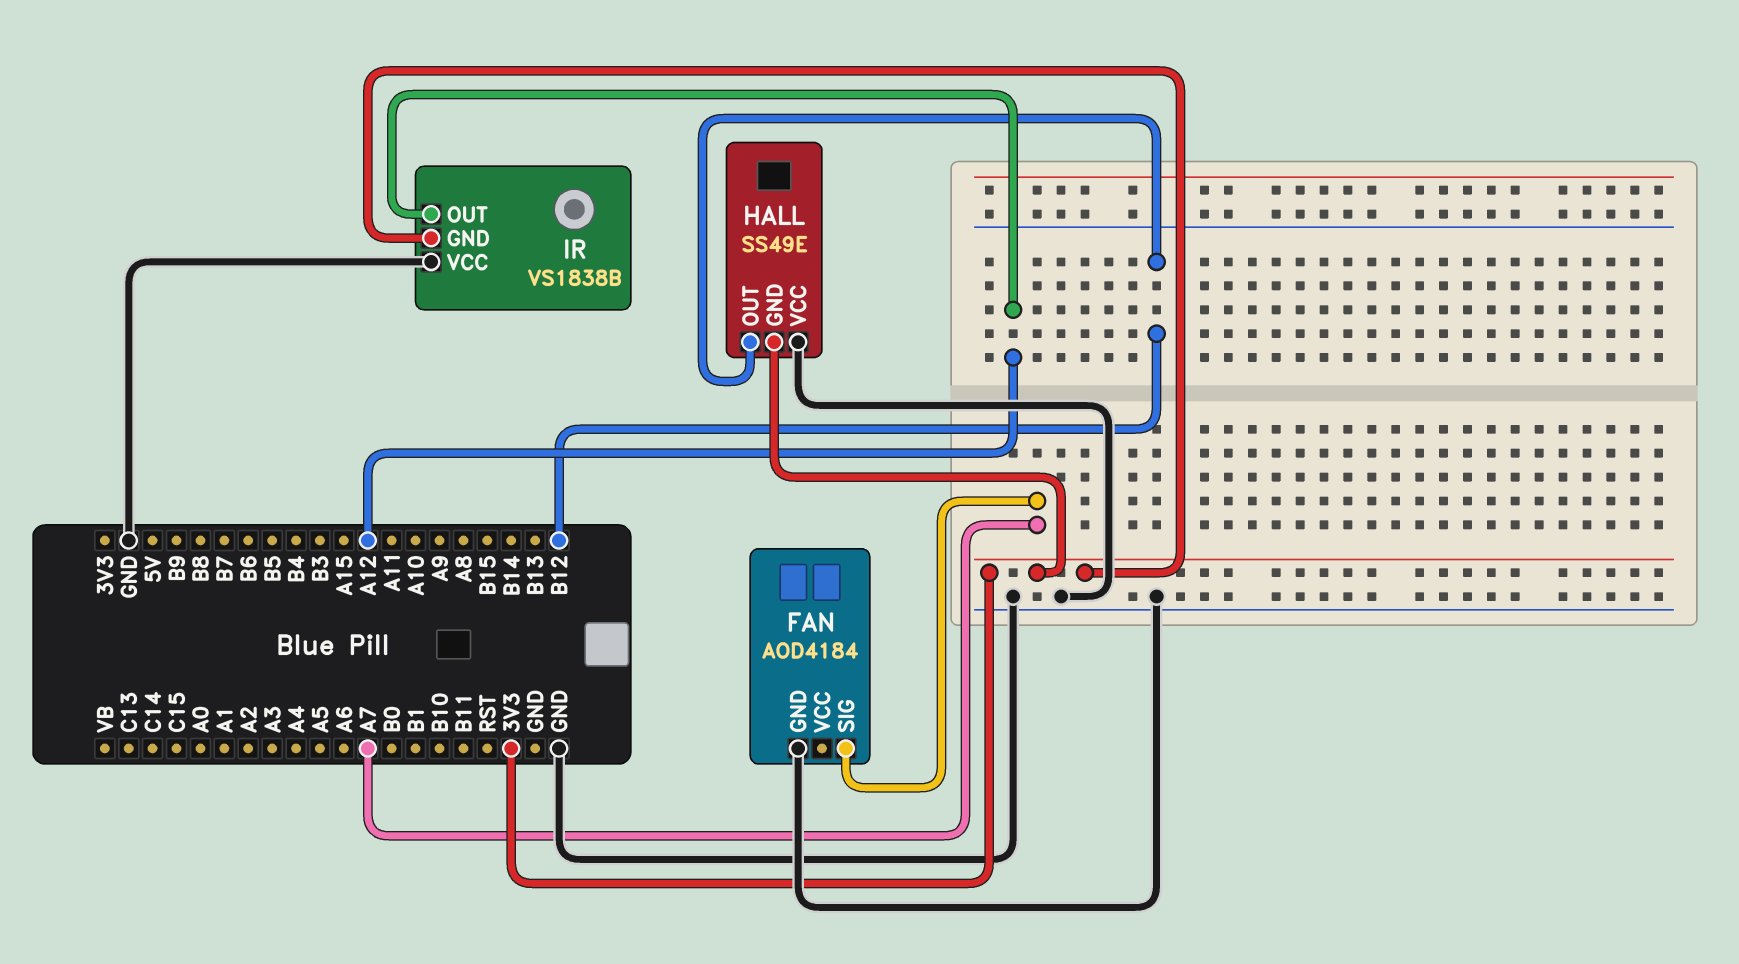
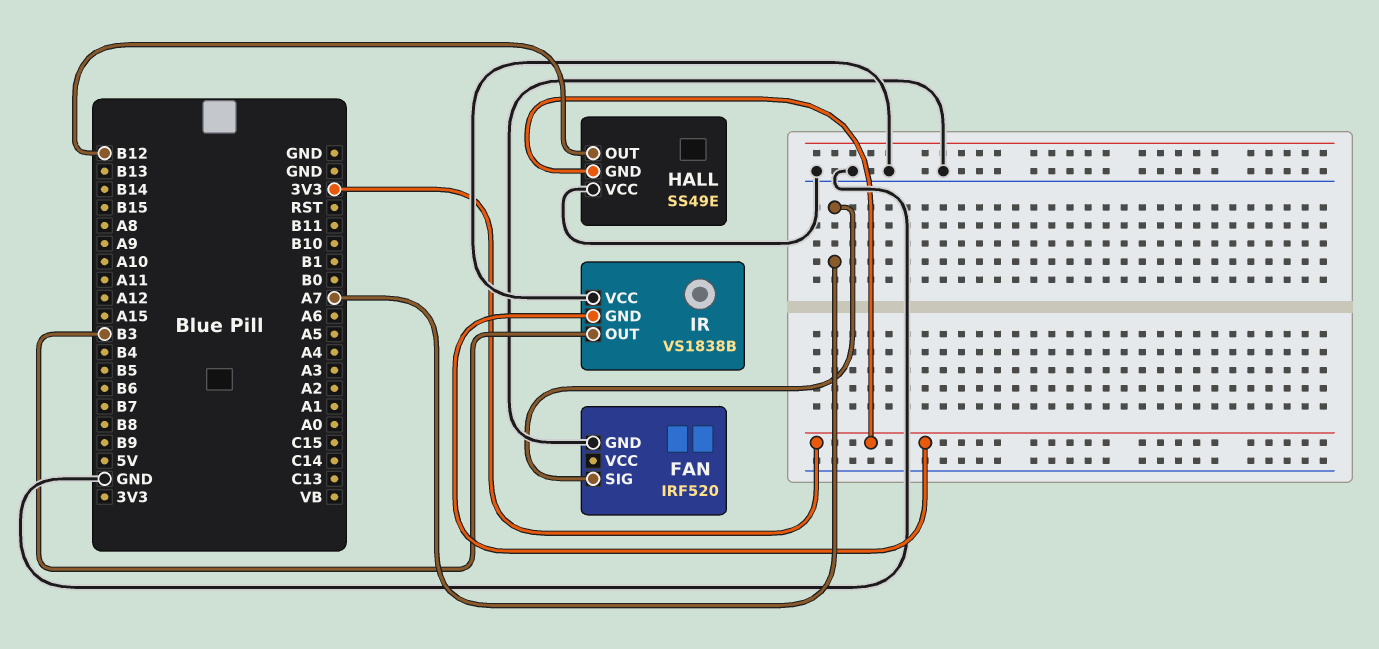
FAN: AOD4184 -> IRF520
IR pin OUT: A12 -> B3

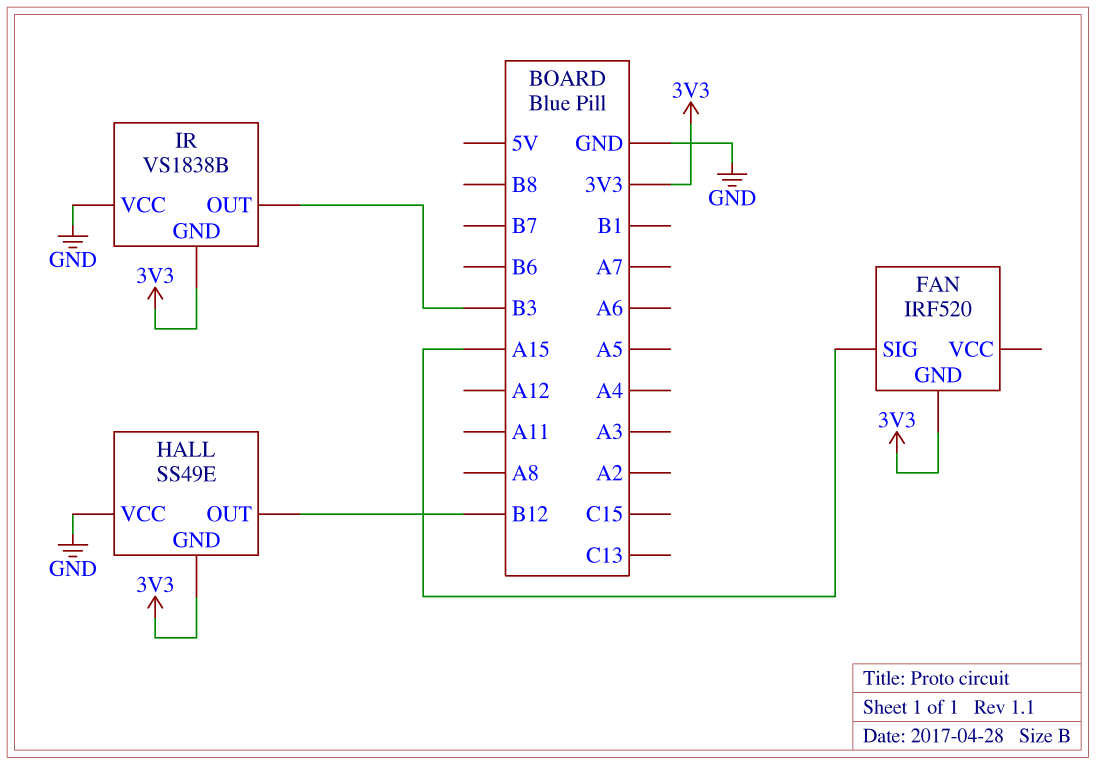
FAN pin GND: GND -> 3V3
FAN pin SIG: A7 -> A15

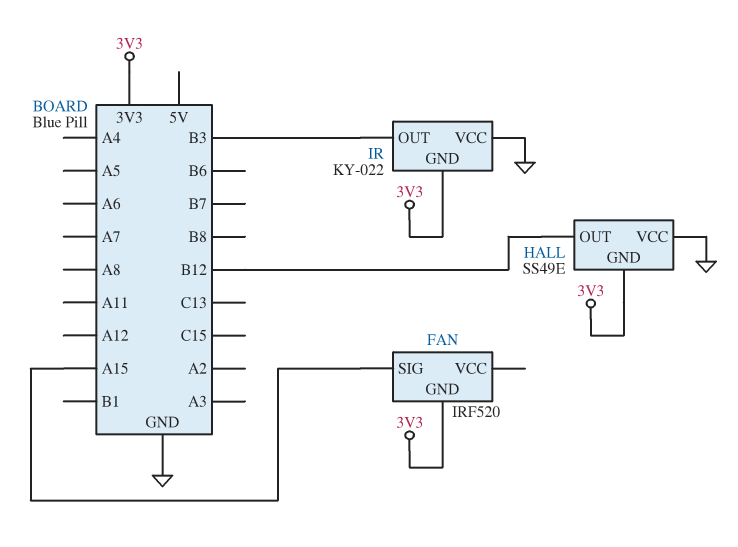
IR: VS1838B -> KY-022

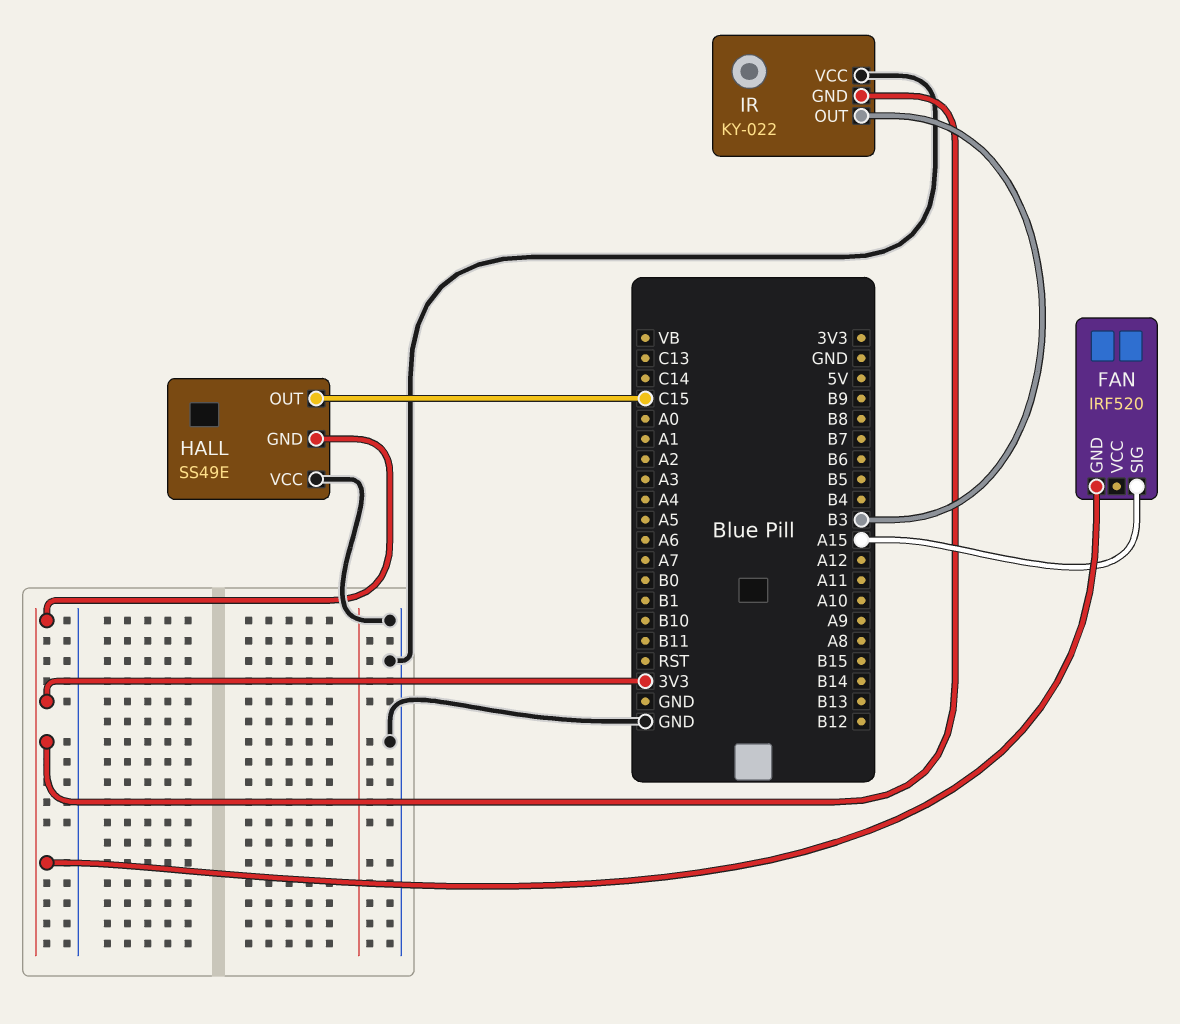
HALL pin OUT: B12 -> C15

